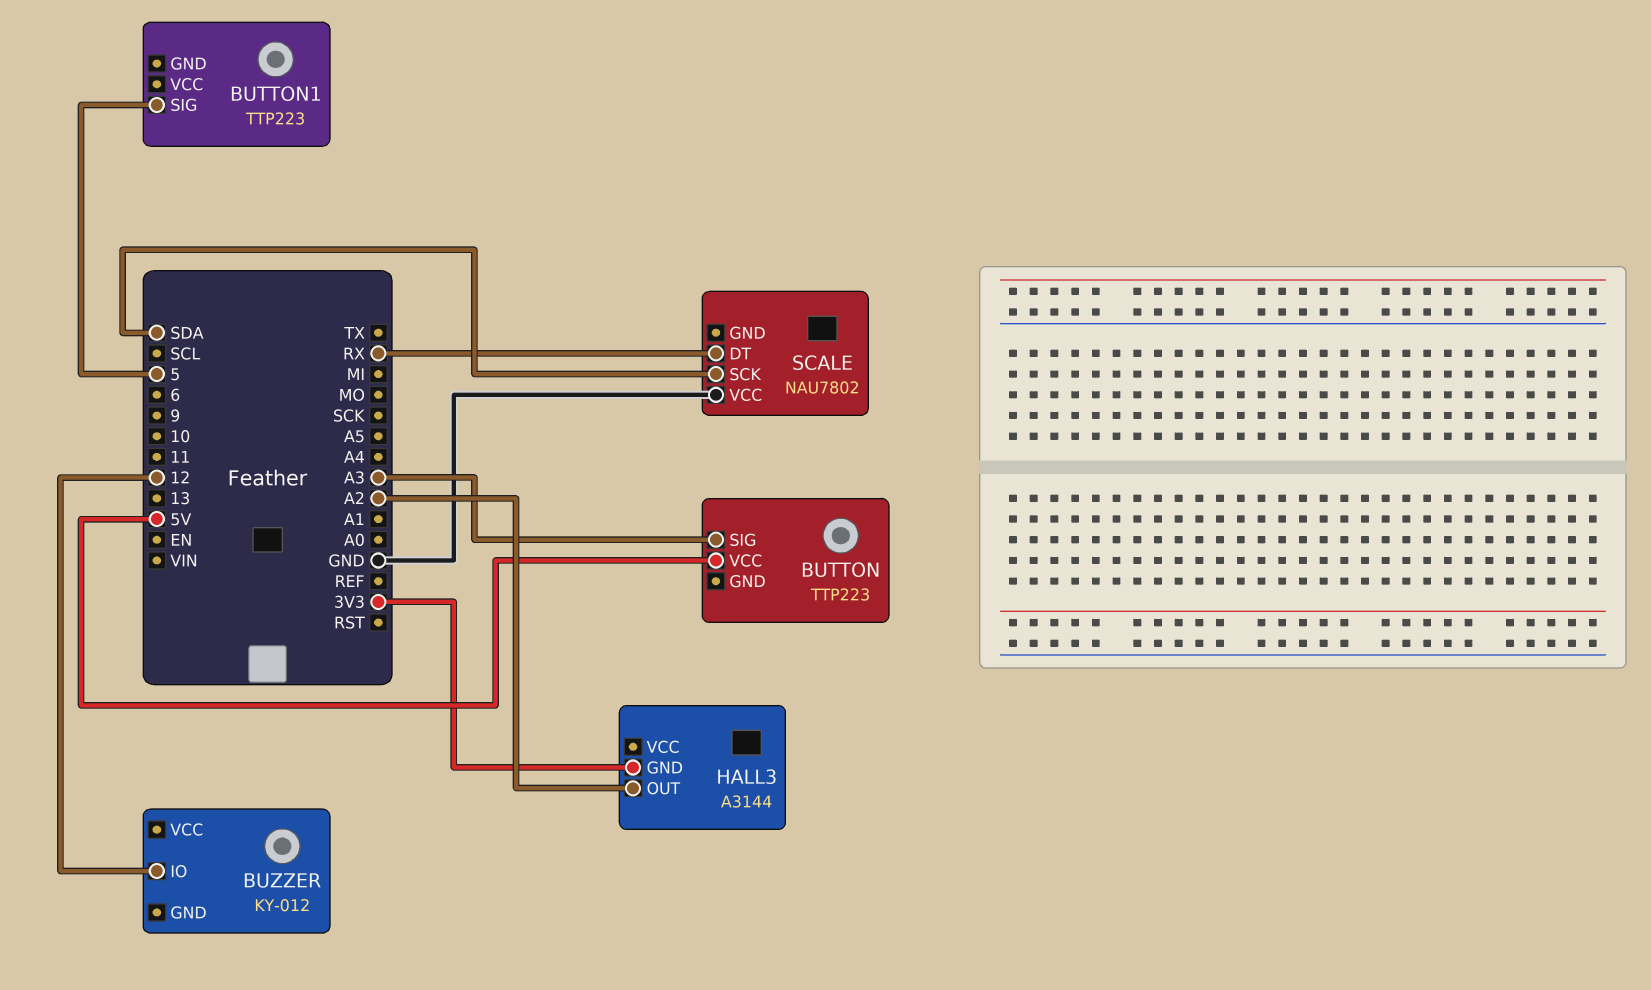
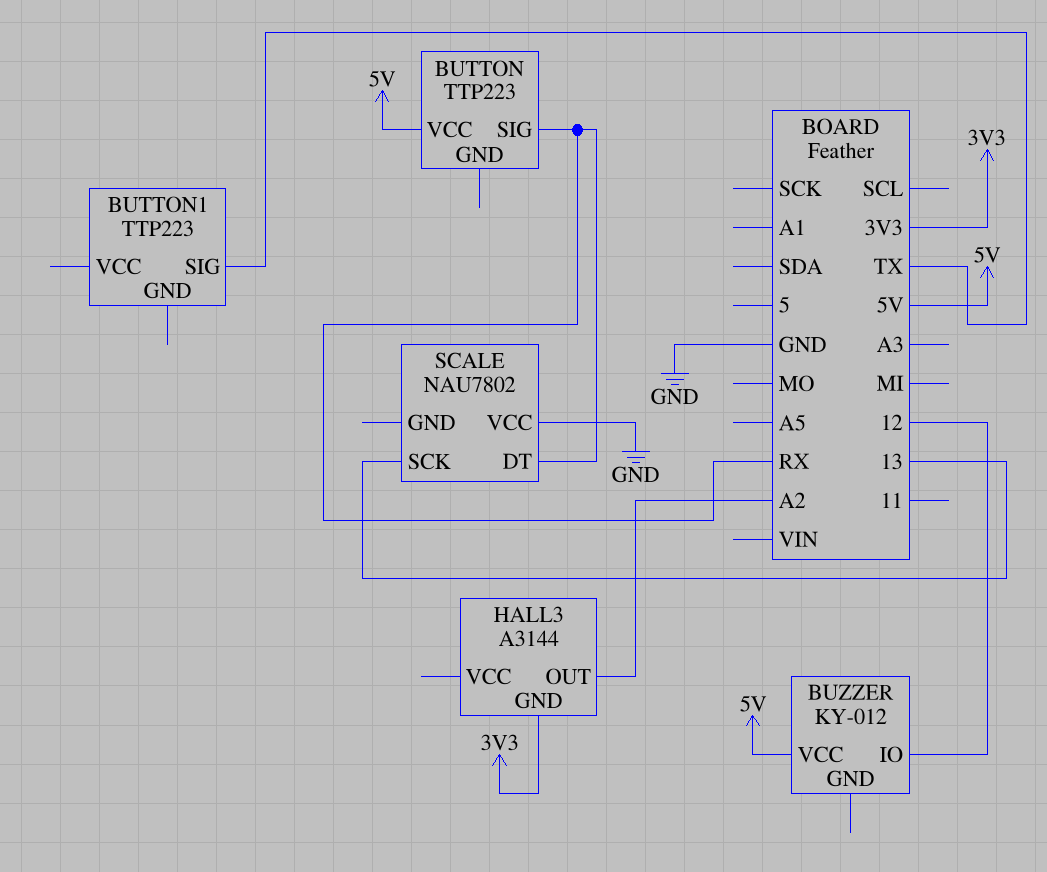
BUTTON pin SIG: A3 -> RX
BUTTON1 pin SIG: 5 -> TX
BUZZER pin VCC: none -> 5V
SCALE pin SCK: SDA -> 13

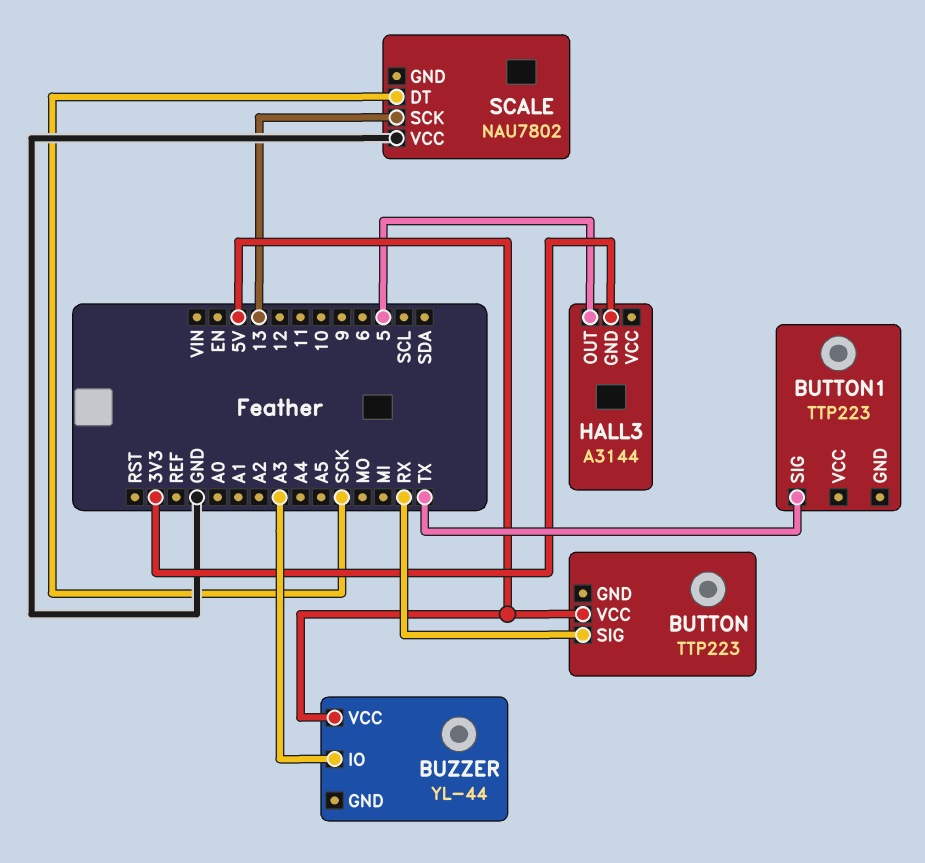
BUZZER: KY-012 -> YL-44
BUZZER pin IO: 12 -> A3
HALL3 pin OUT: A2 -> 5
SCALE pin DT: RX -> SCK

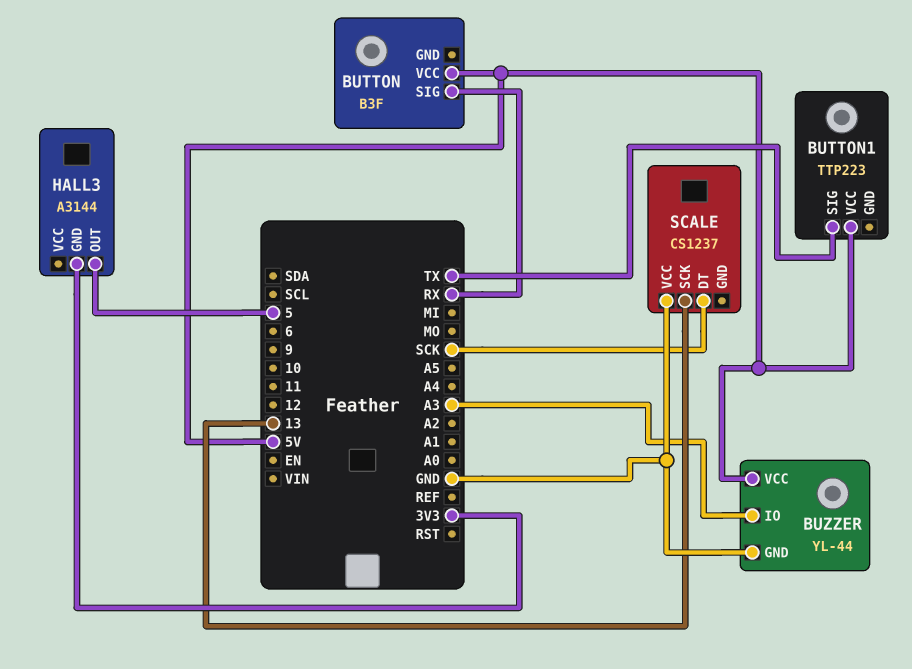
BUTTON: TTP223 -> B3F
BUTTON1 pin VCC: none -> 5V
BUZZER pin GND: none -> GND
SCALE: NAU7802 -> CS1237

